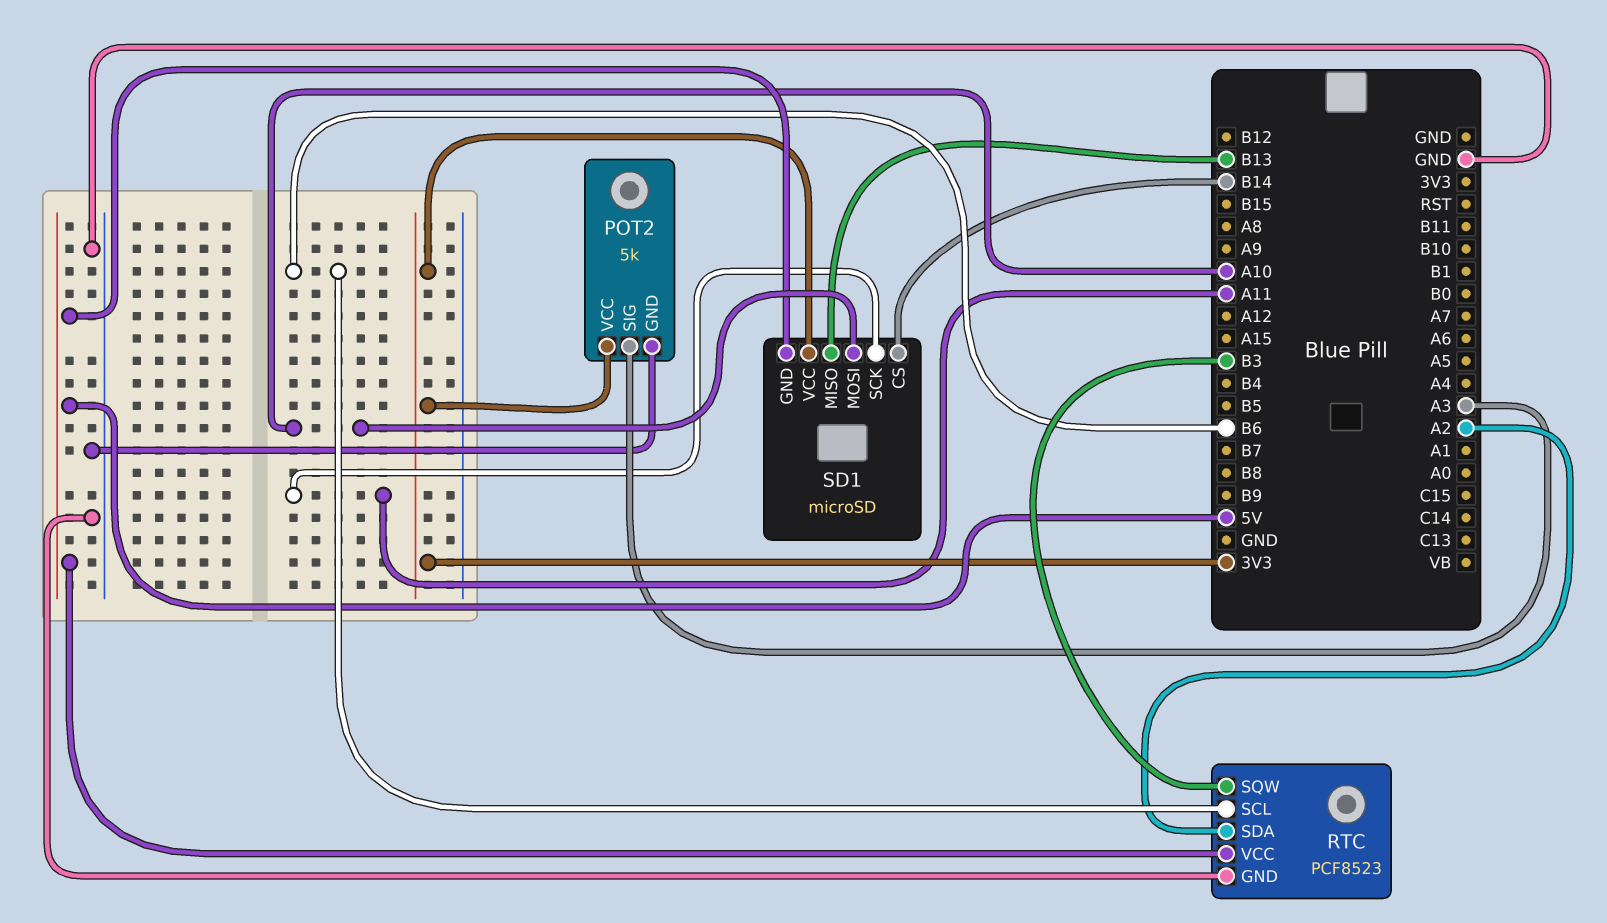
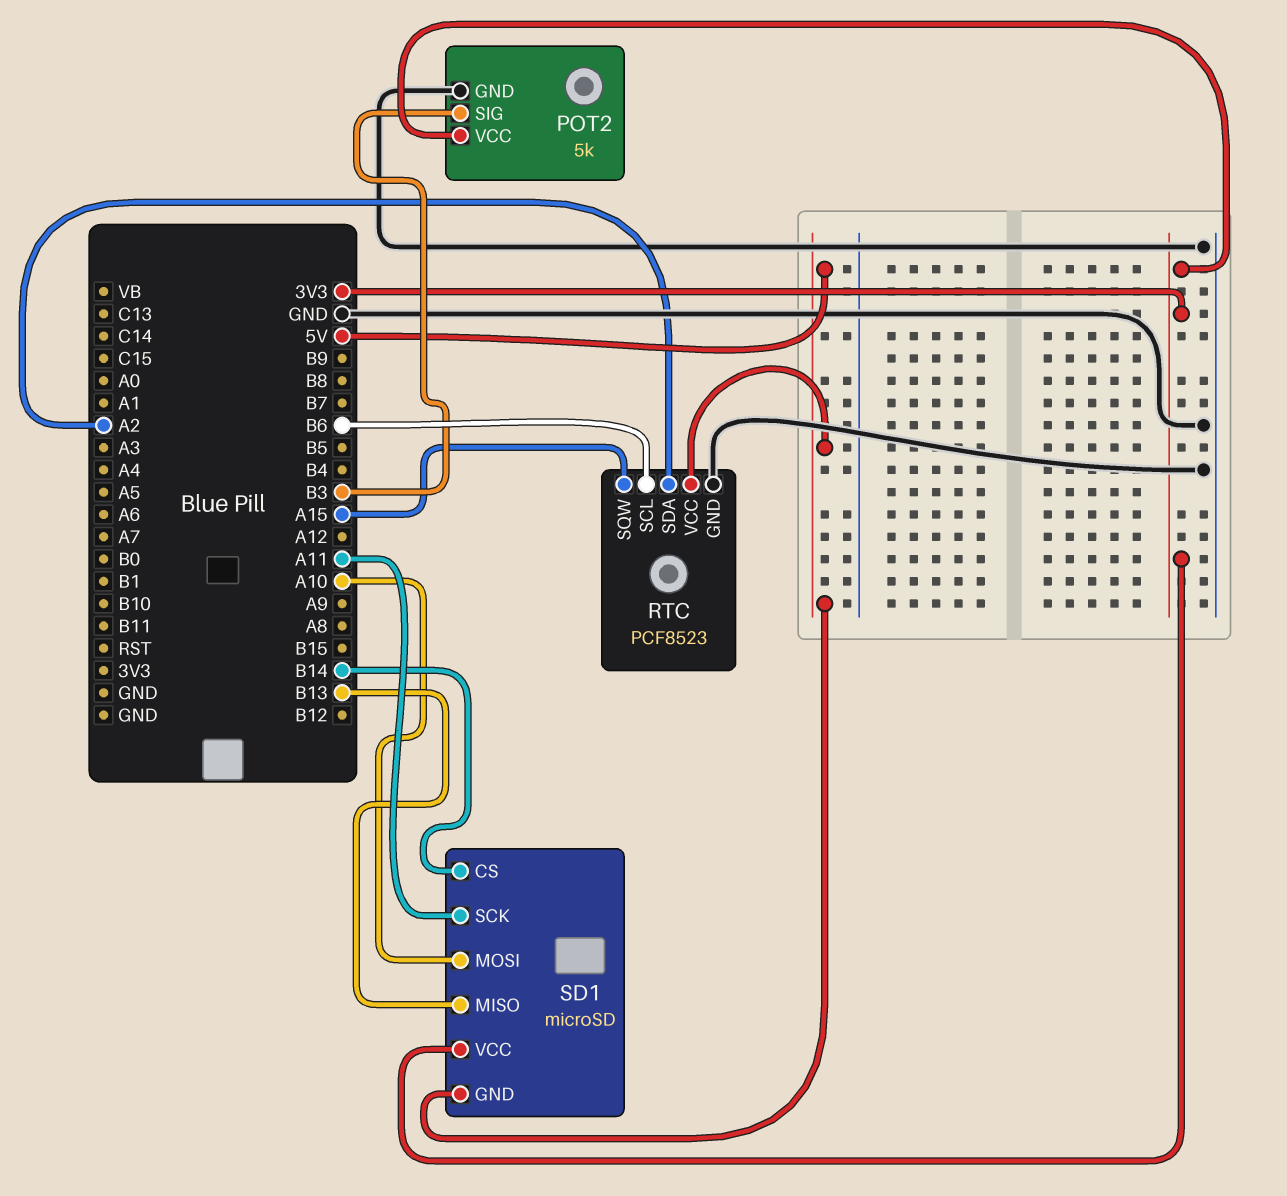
POT2 pin SIG: A3 -> B3
RTC pin SQW: B3 -> A15

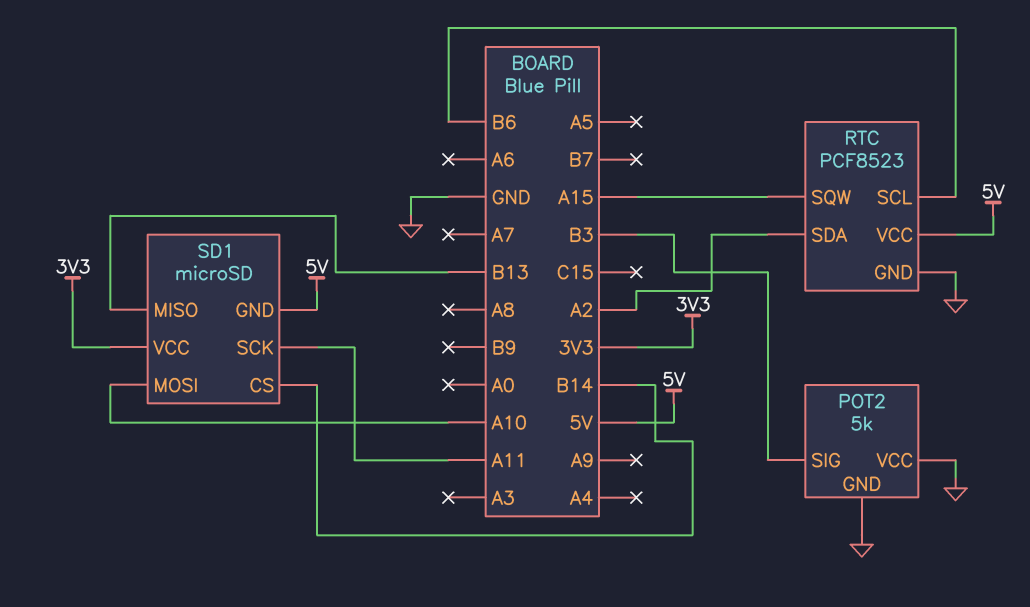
POT2 pin VCC: 3V3 -> GND

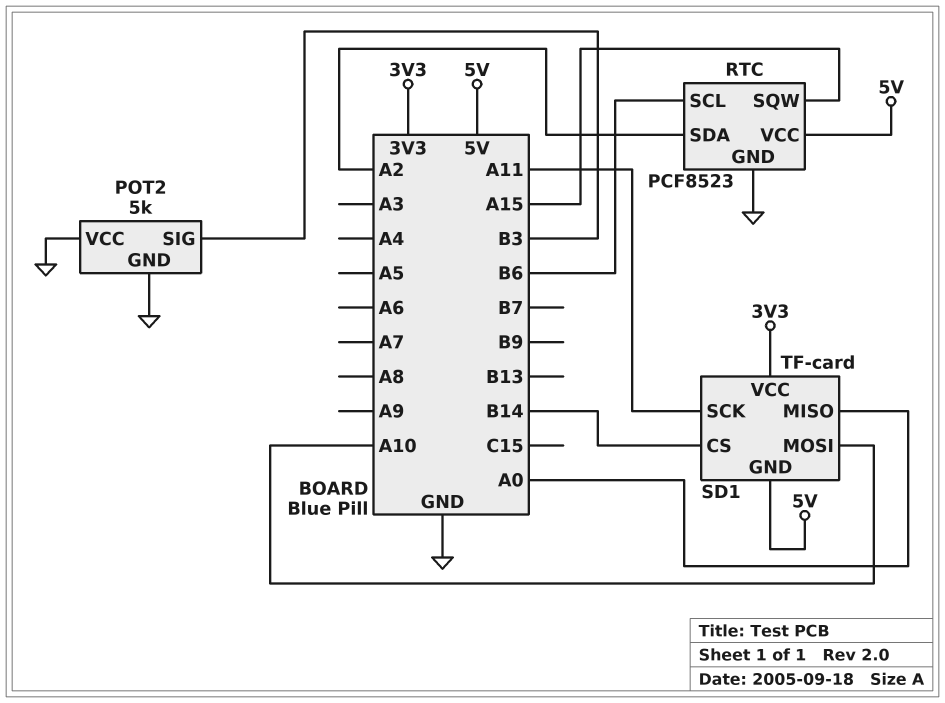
SD1: microSD -> TF-card
SD1 pin MISO: B13 -> A0

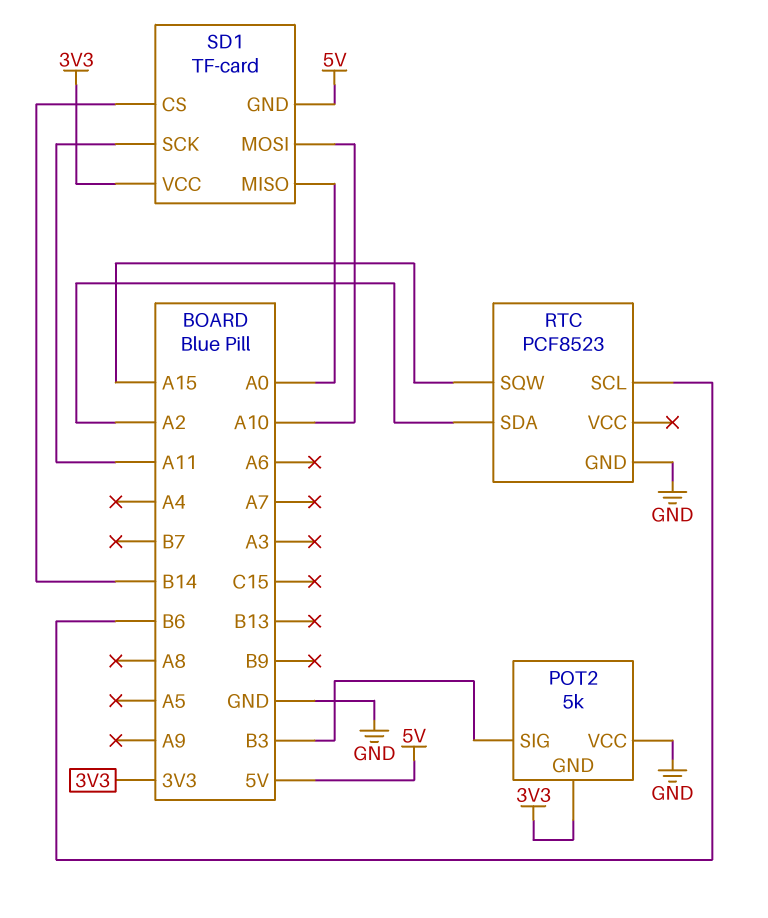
POT2 pin GND: GND -> 3V3
RTC pin VCC: 5V -> none

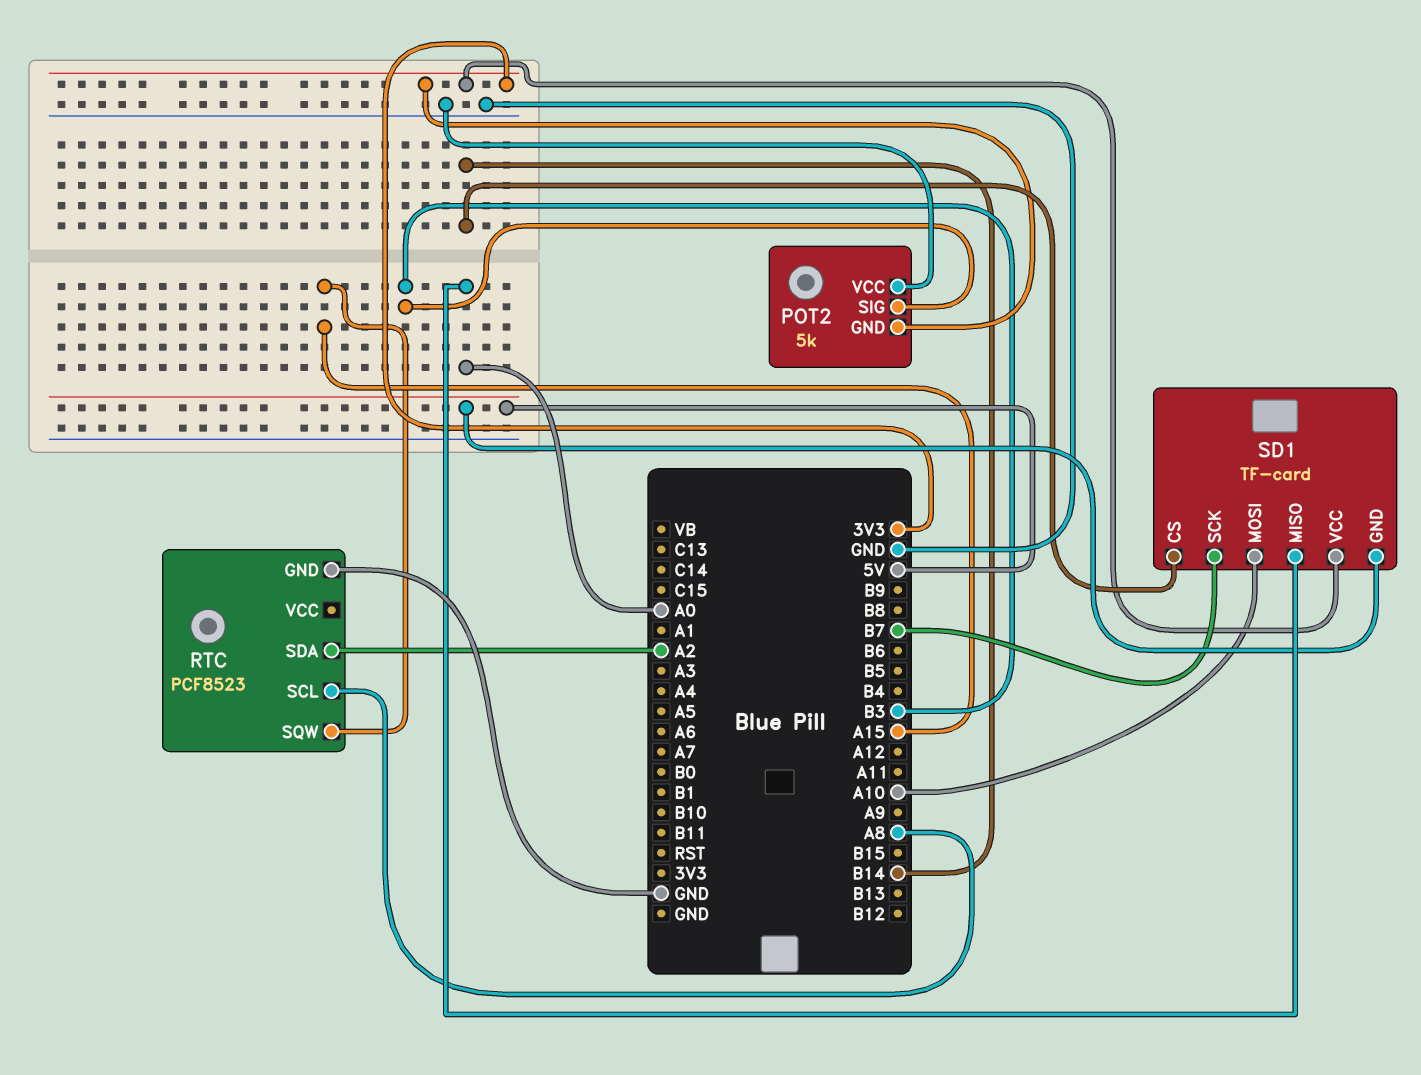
RTC pin SCL: B6 -> A8
SD1 pin SCK: A11 -> B7

